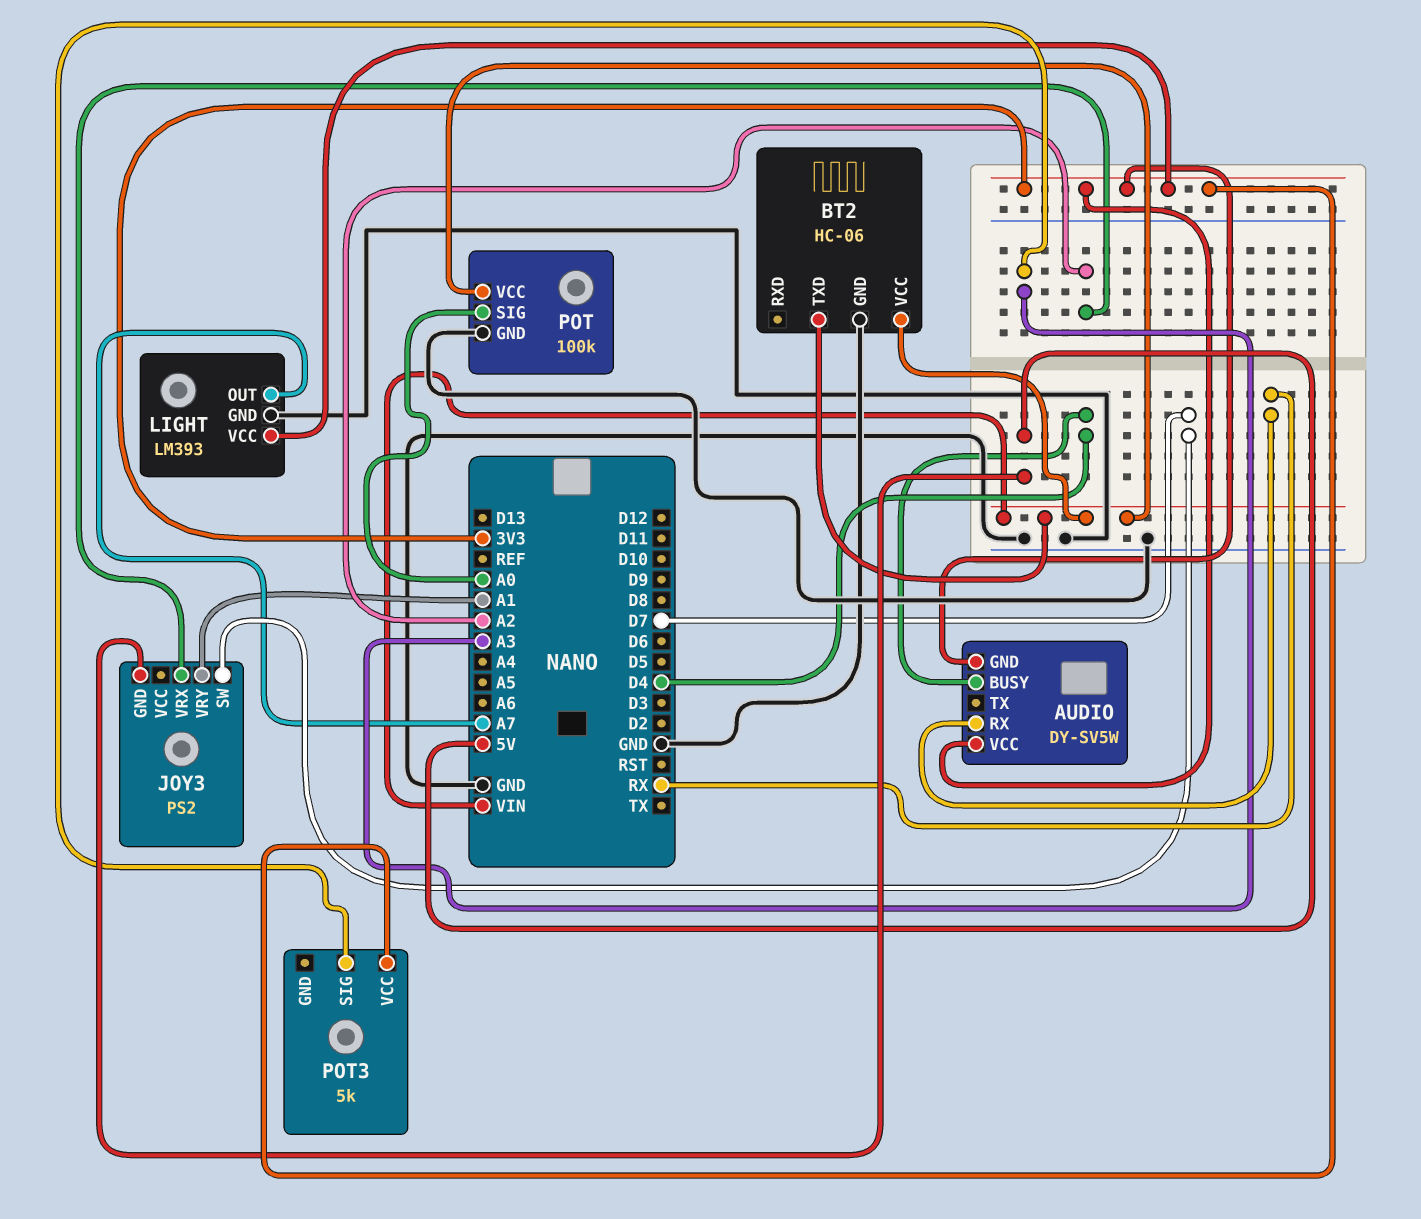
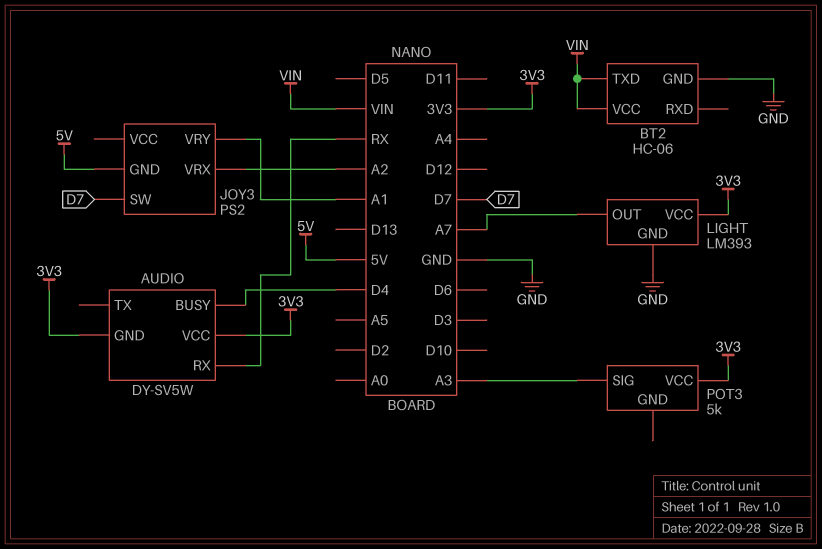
POT: 100k -> none
POT pin GND: GND -> none
POT pin SIG: A0 -> none
POT pin VCC: VIN -> none

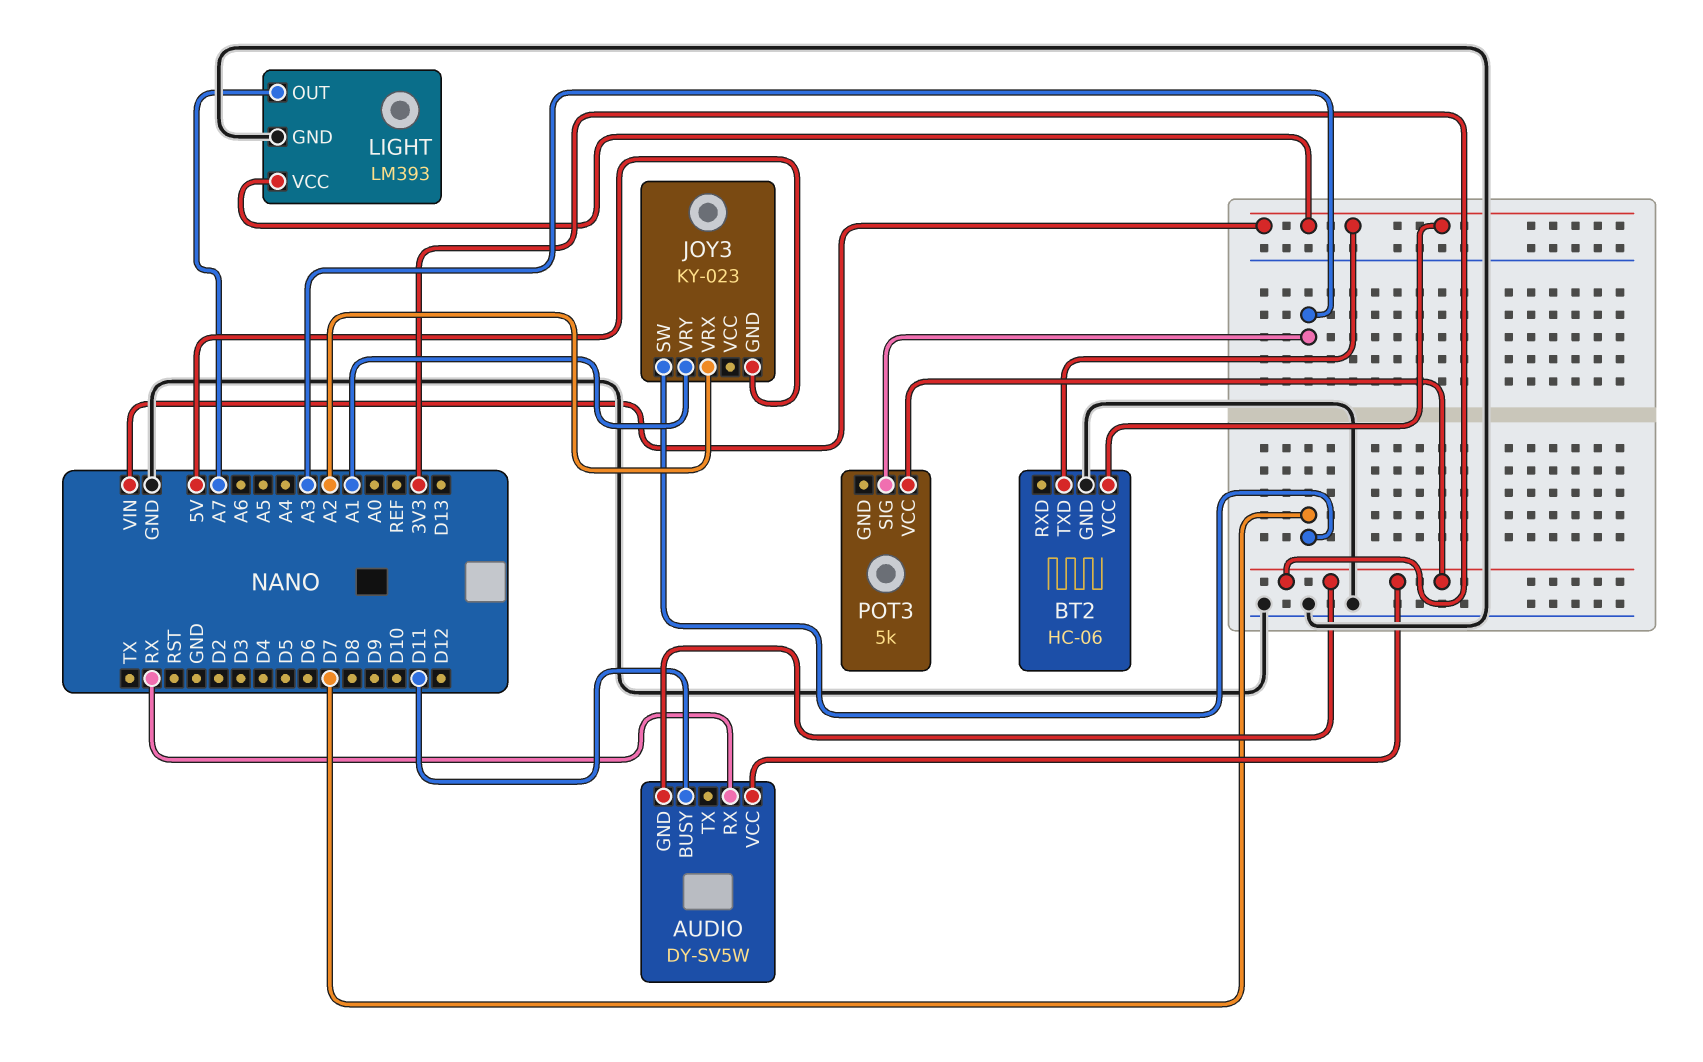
AUDIO pin BUSY: D4 -> D11
JOY3: PS2 -> KY-023
LIGHT pin VCC: 3V3 -> VIN

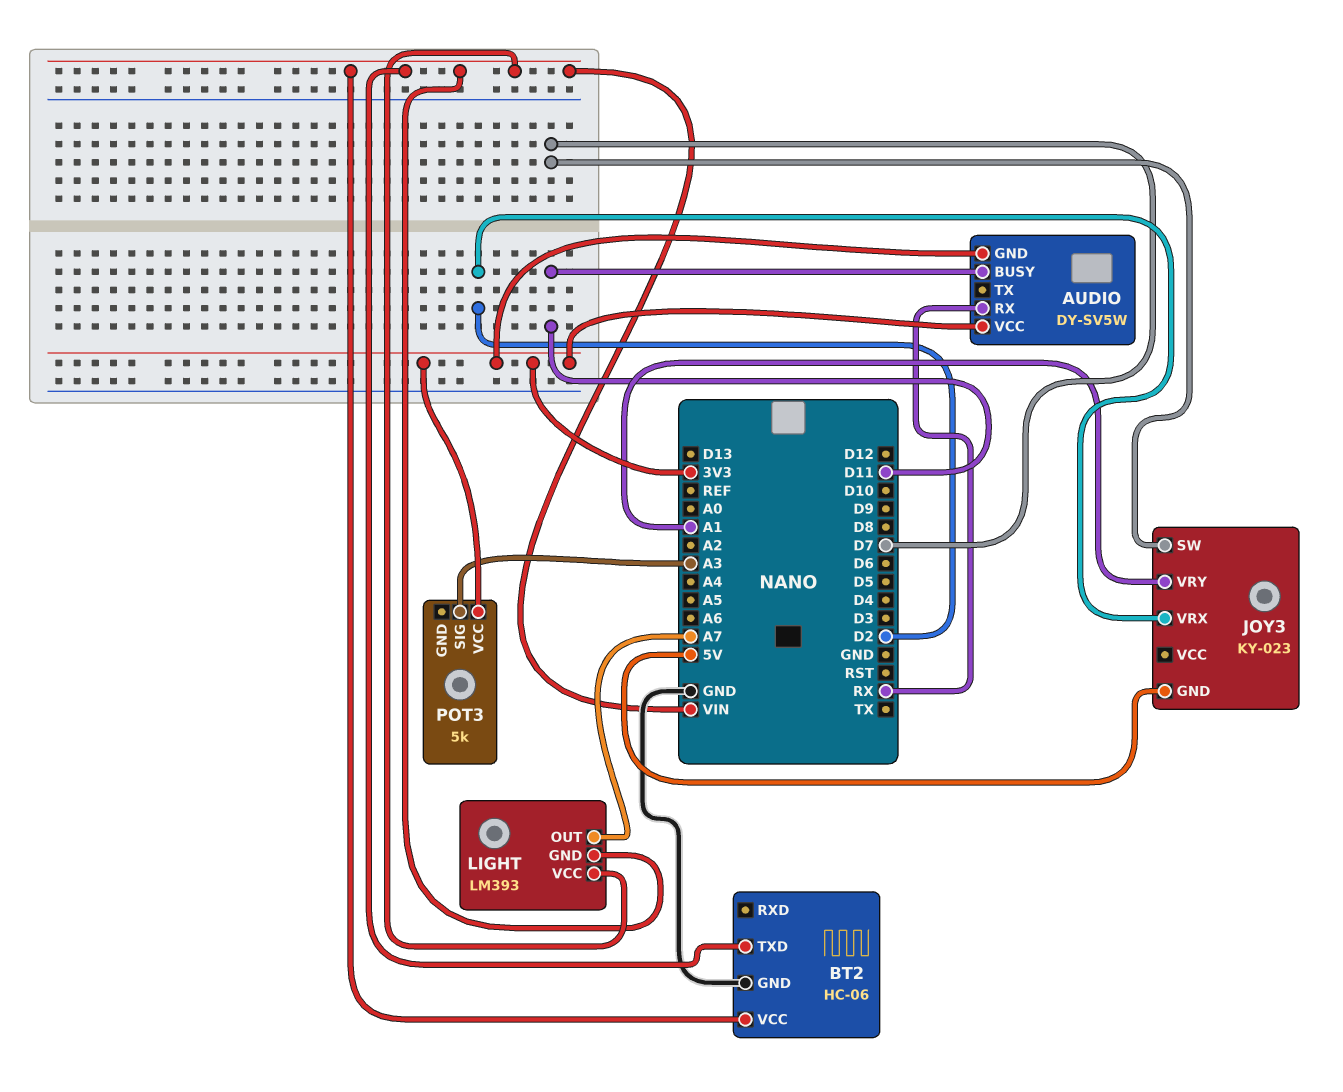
JOY3 pin VRX: A2 -> D2
LIGHT pin GND: GND -> VIN

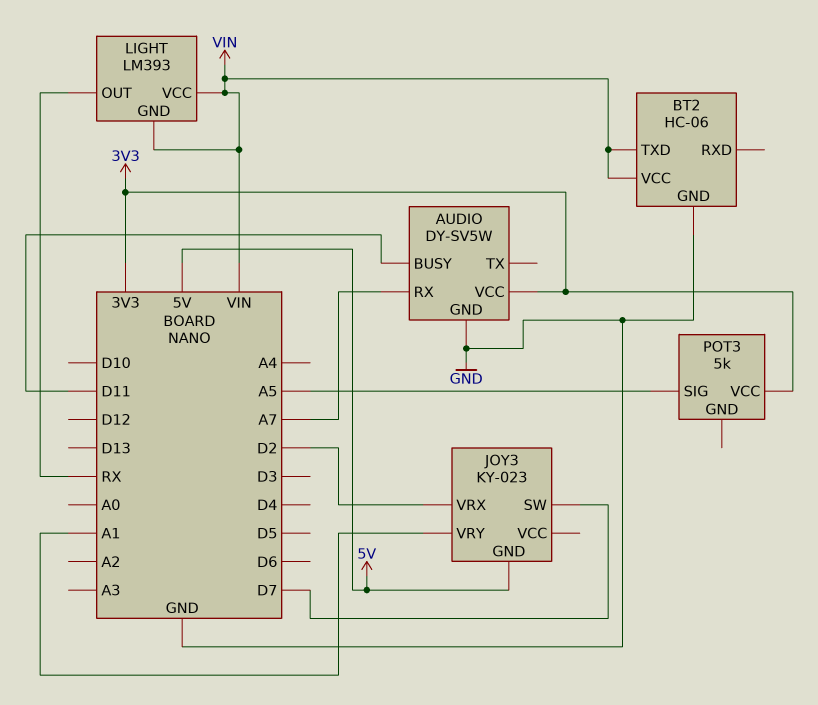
AUDIO pin GND: 3V3 -> GND
AUDIO pin RX: RX -> A7
LIGHT pin OUT: A7 -> RX
POT3 pin SIG: A3 -> A5

